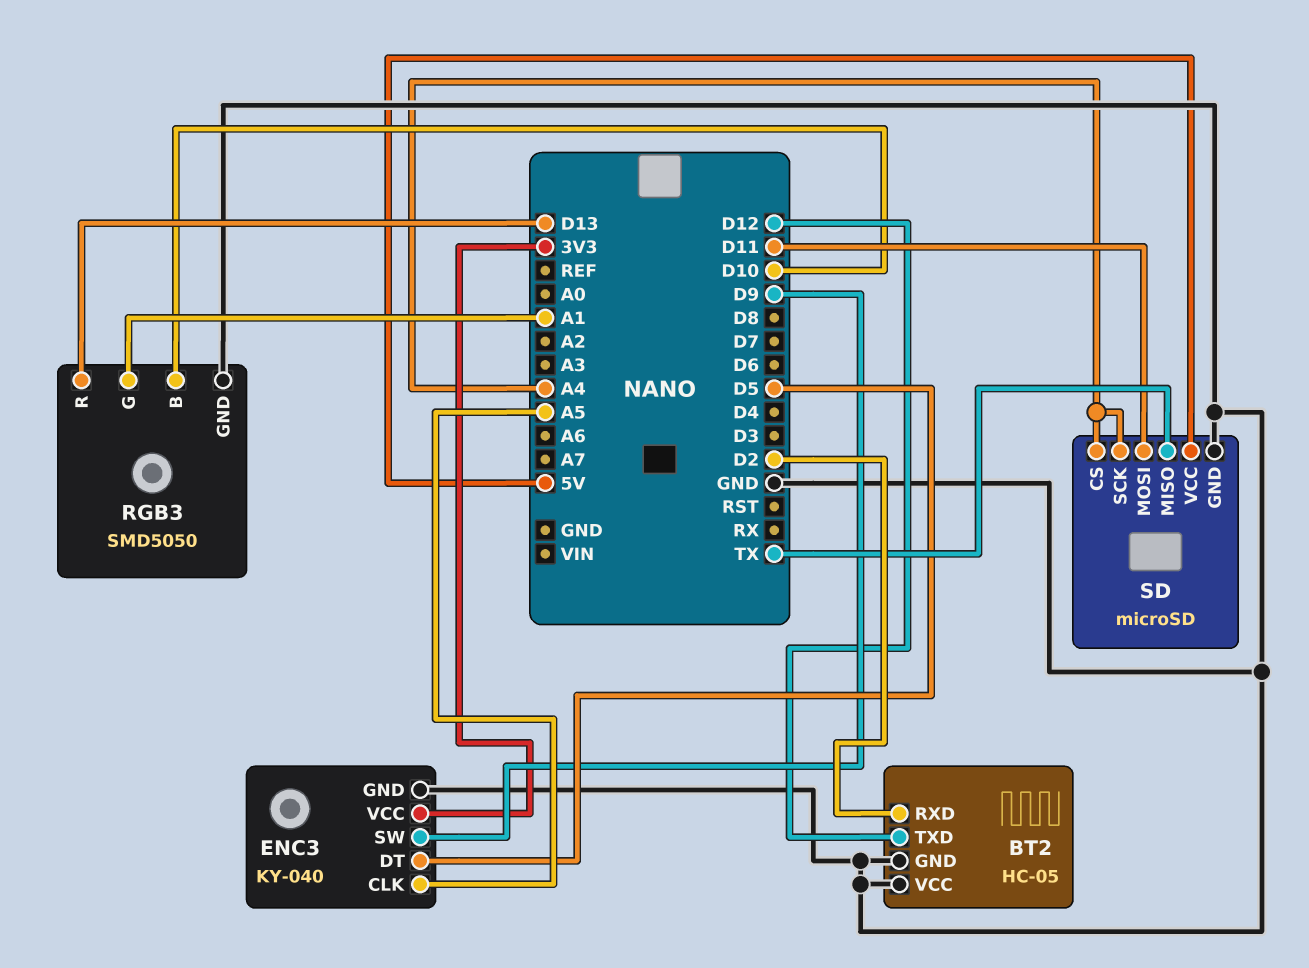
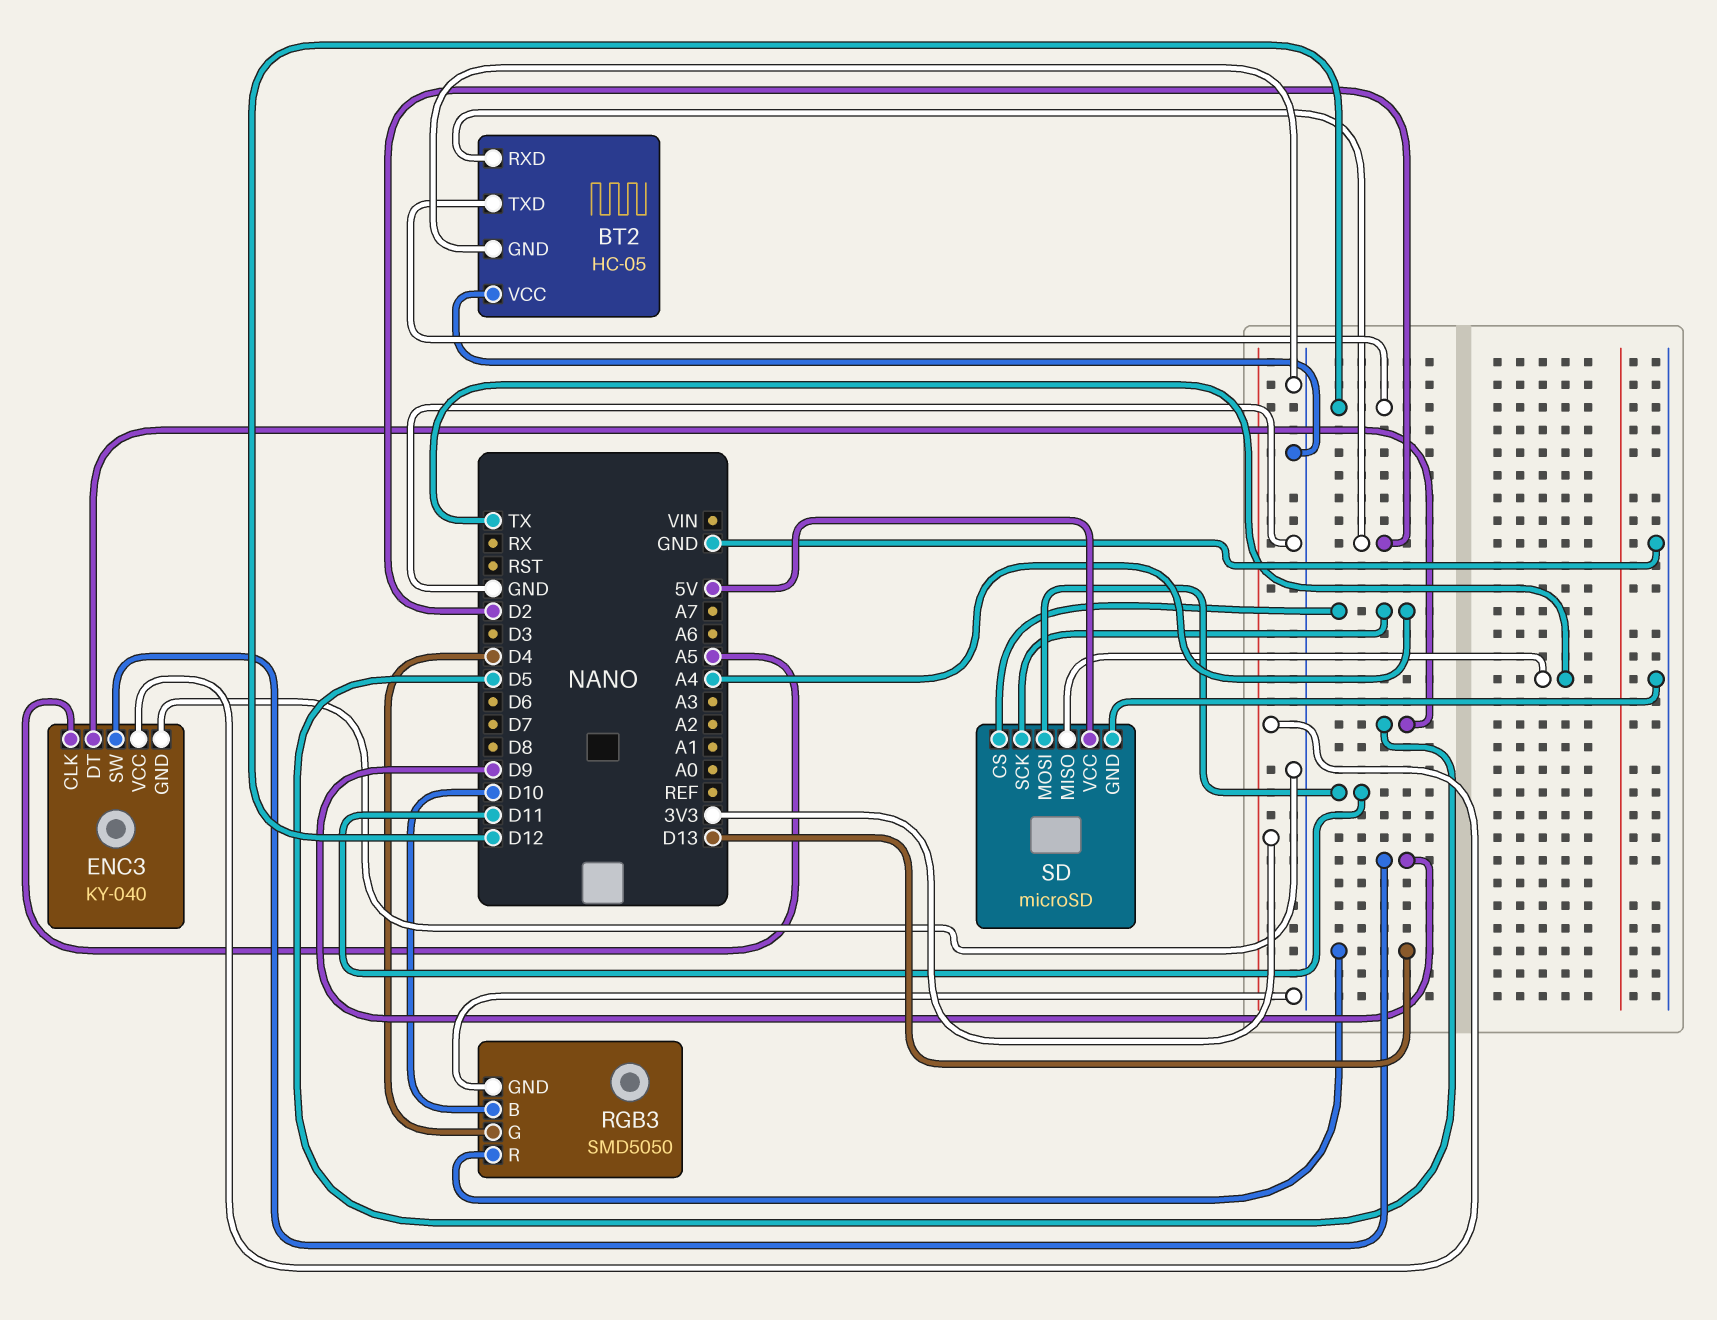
RGB3 pin G: A1 -> D4

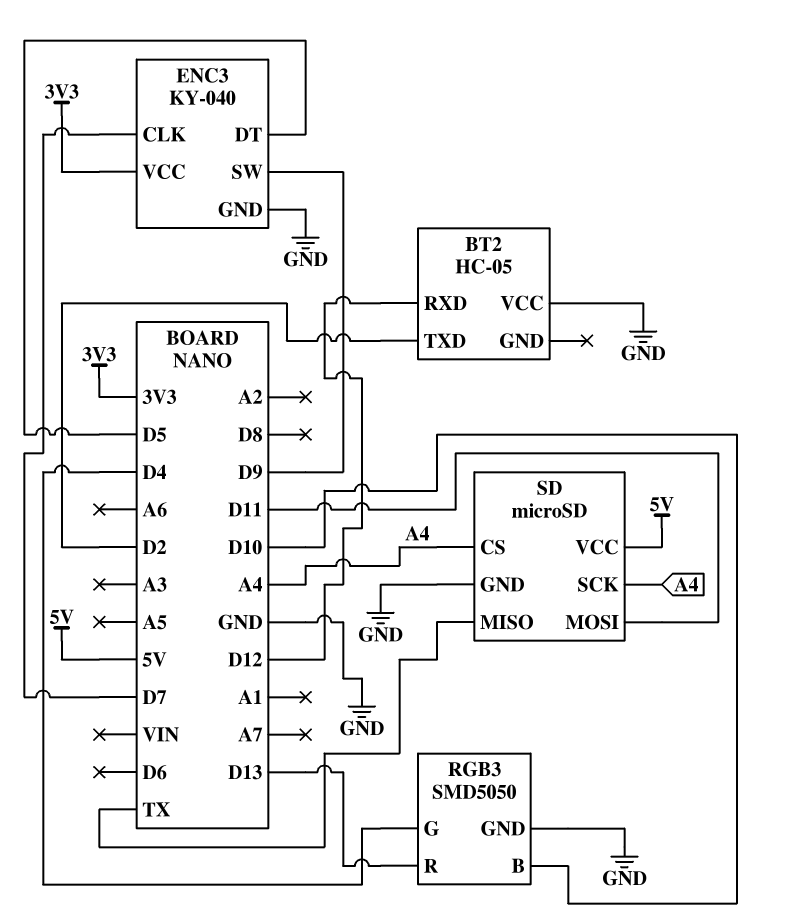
BT2 pin GND: GND -> none
BT2 pin RXD: D2 -> D12
BT2 pin TXD: D12 -> D2
ENC3 pin CLK: A5 -> D7

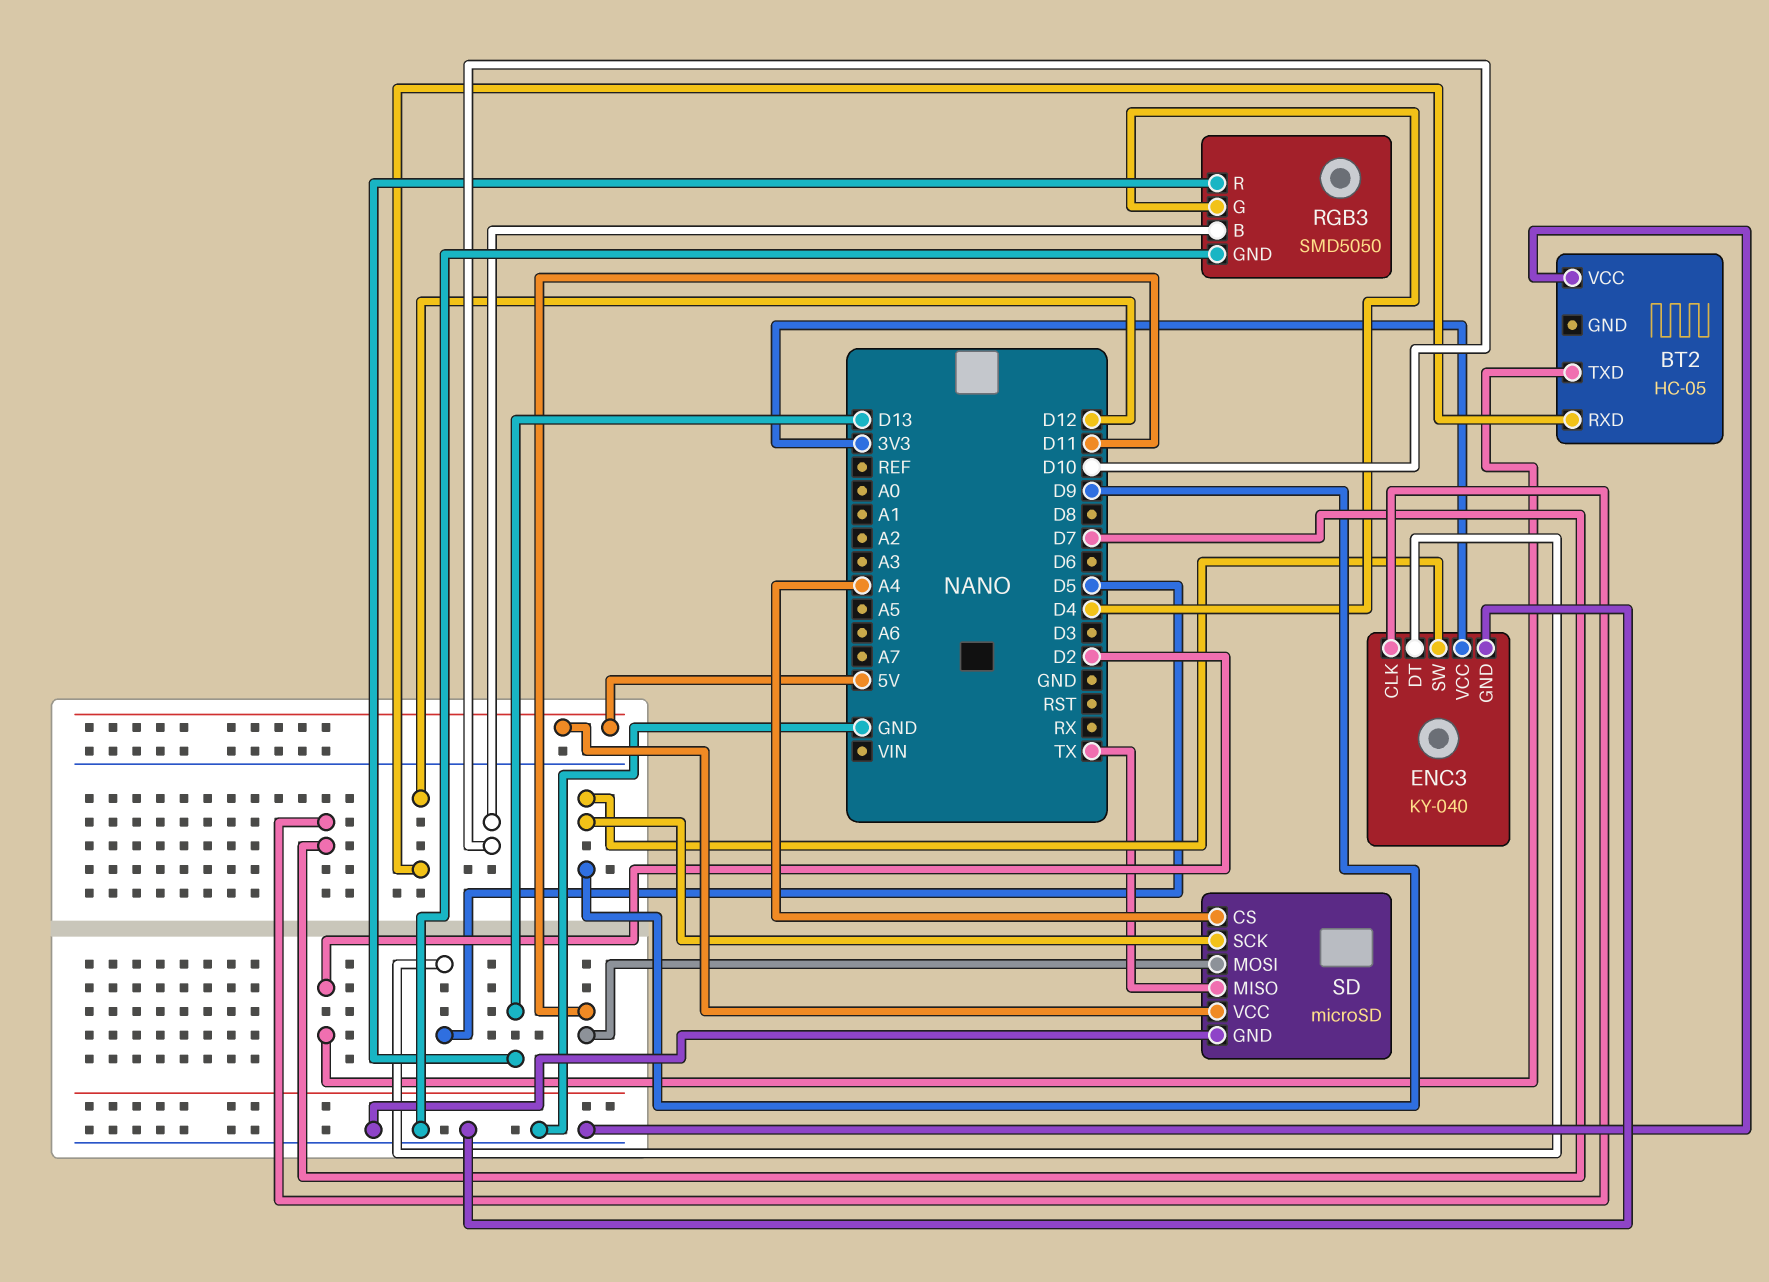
SD pin SCK: A4 -> D9

